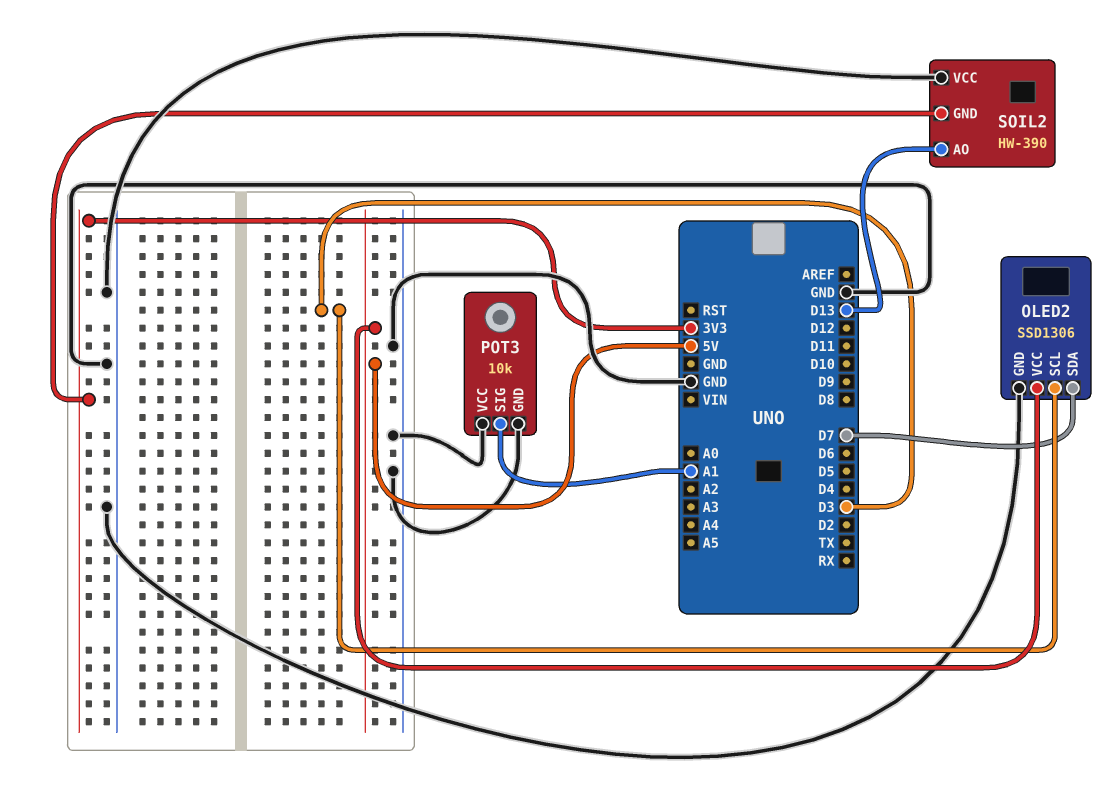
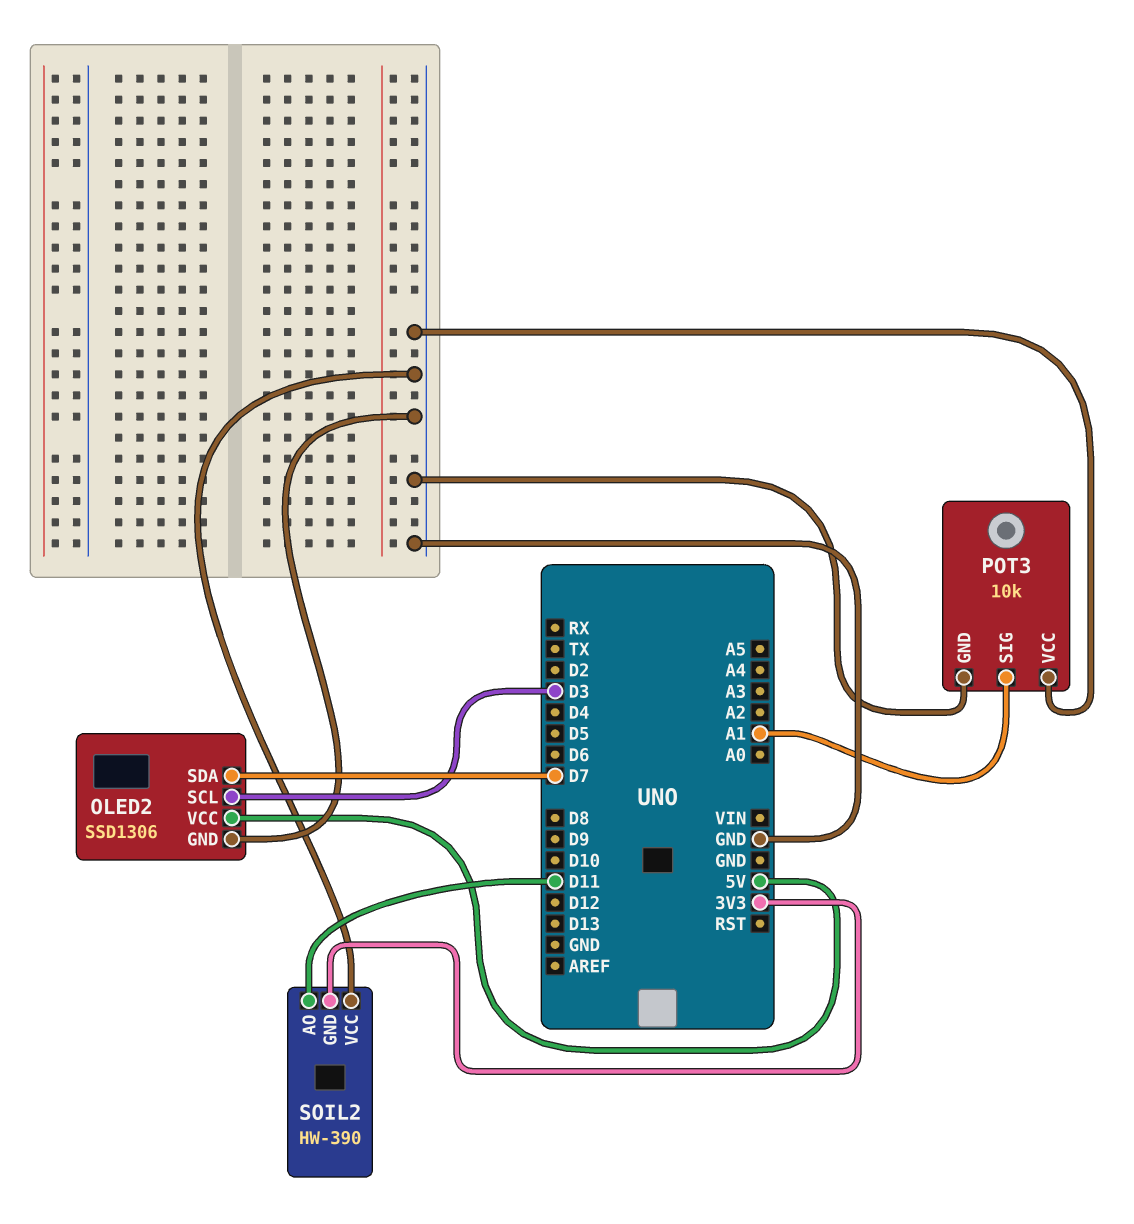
SOIL2 pin AO: D13 -> D11

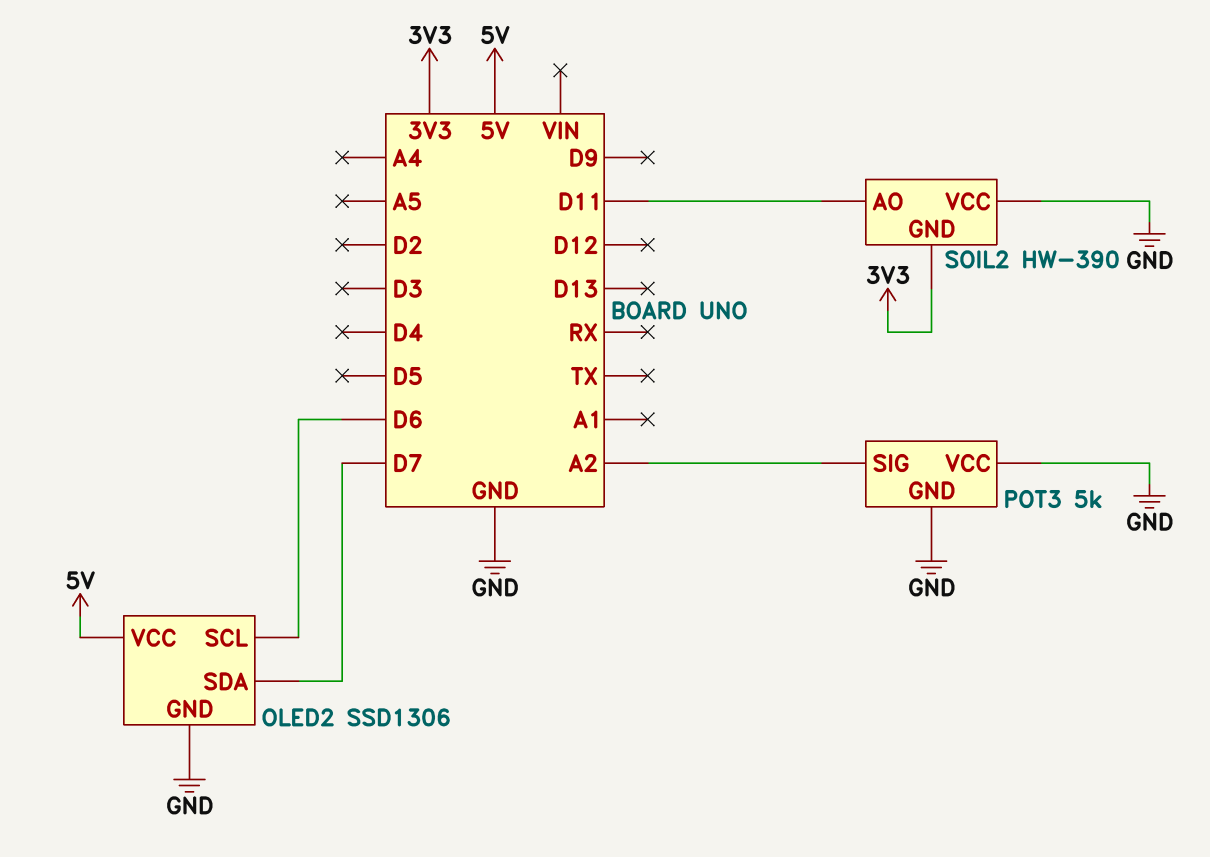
OLED2 pin SCL: D3 -> D6
POT3: 10k -> 5k
POT3 pin SIG: A1 -> A2

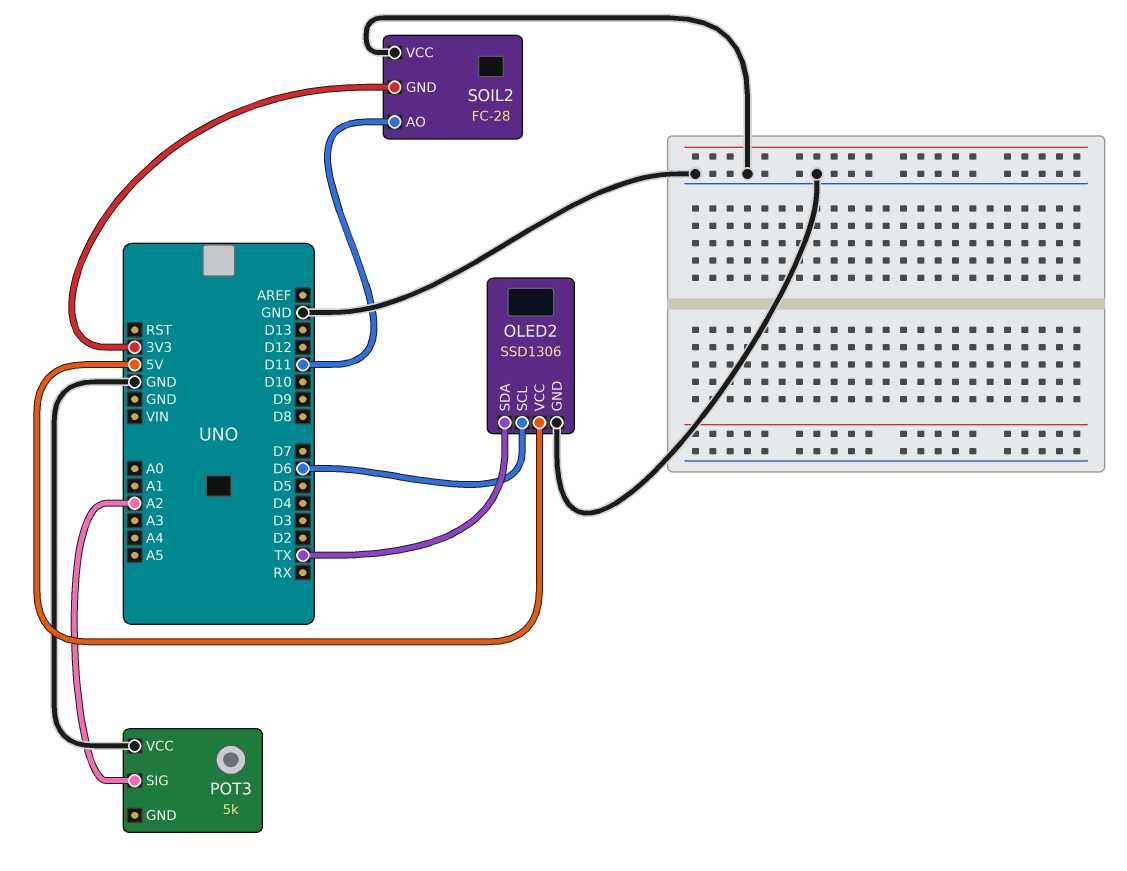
OLED2 pin SDA: D7 -> TX
POT3 pin GND: GND -> none
SOIL2: HW-390 -> FC-28

